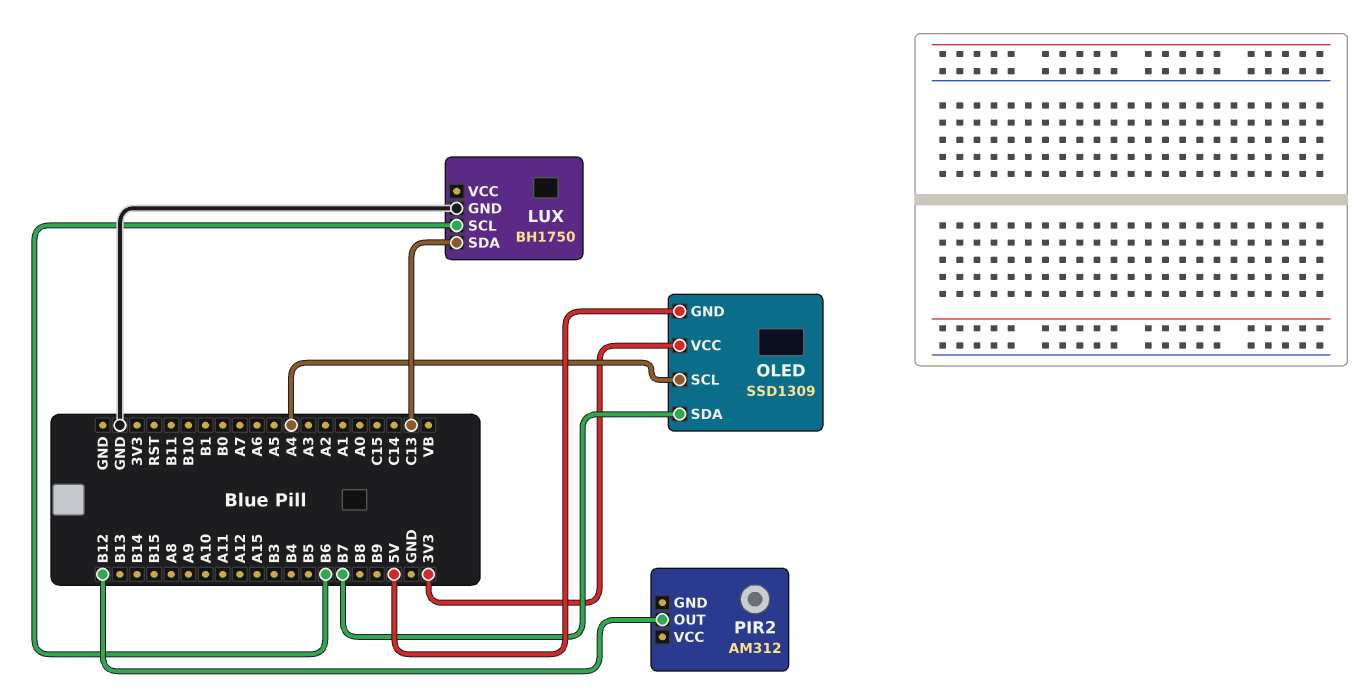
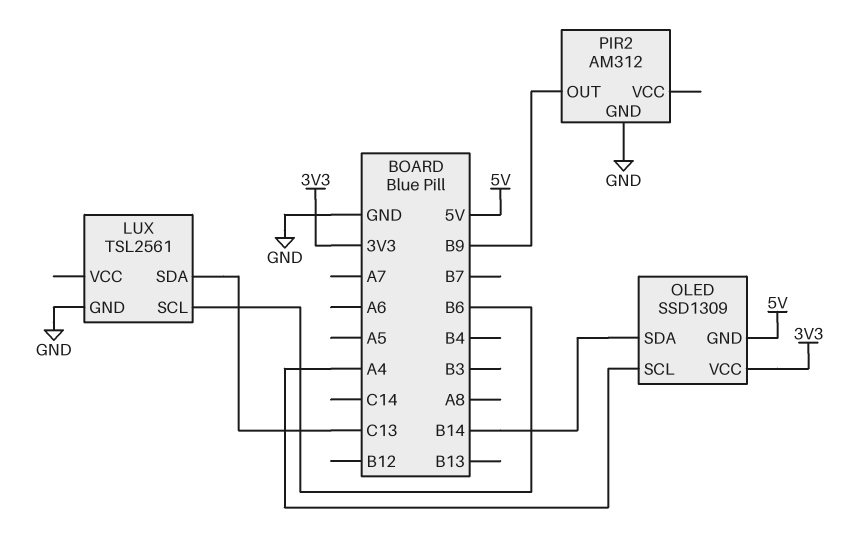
LUX: BH1750 -> TSL2561
OLED pin SDA: B7 -> B14
PIR2 pin GND: none -> GND
PIR2 pin OUT: B12 -> B9

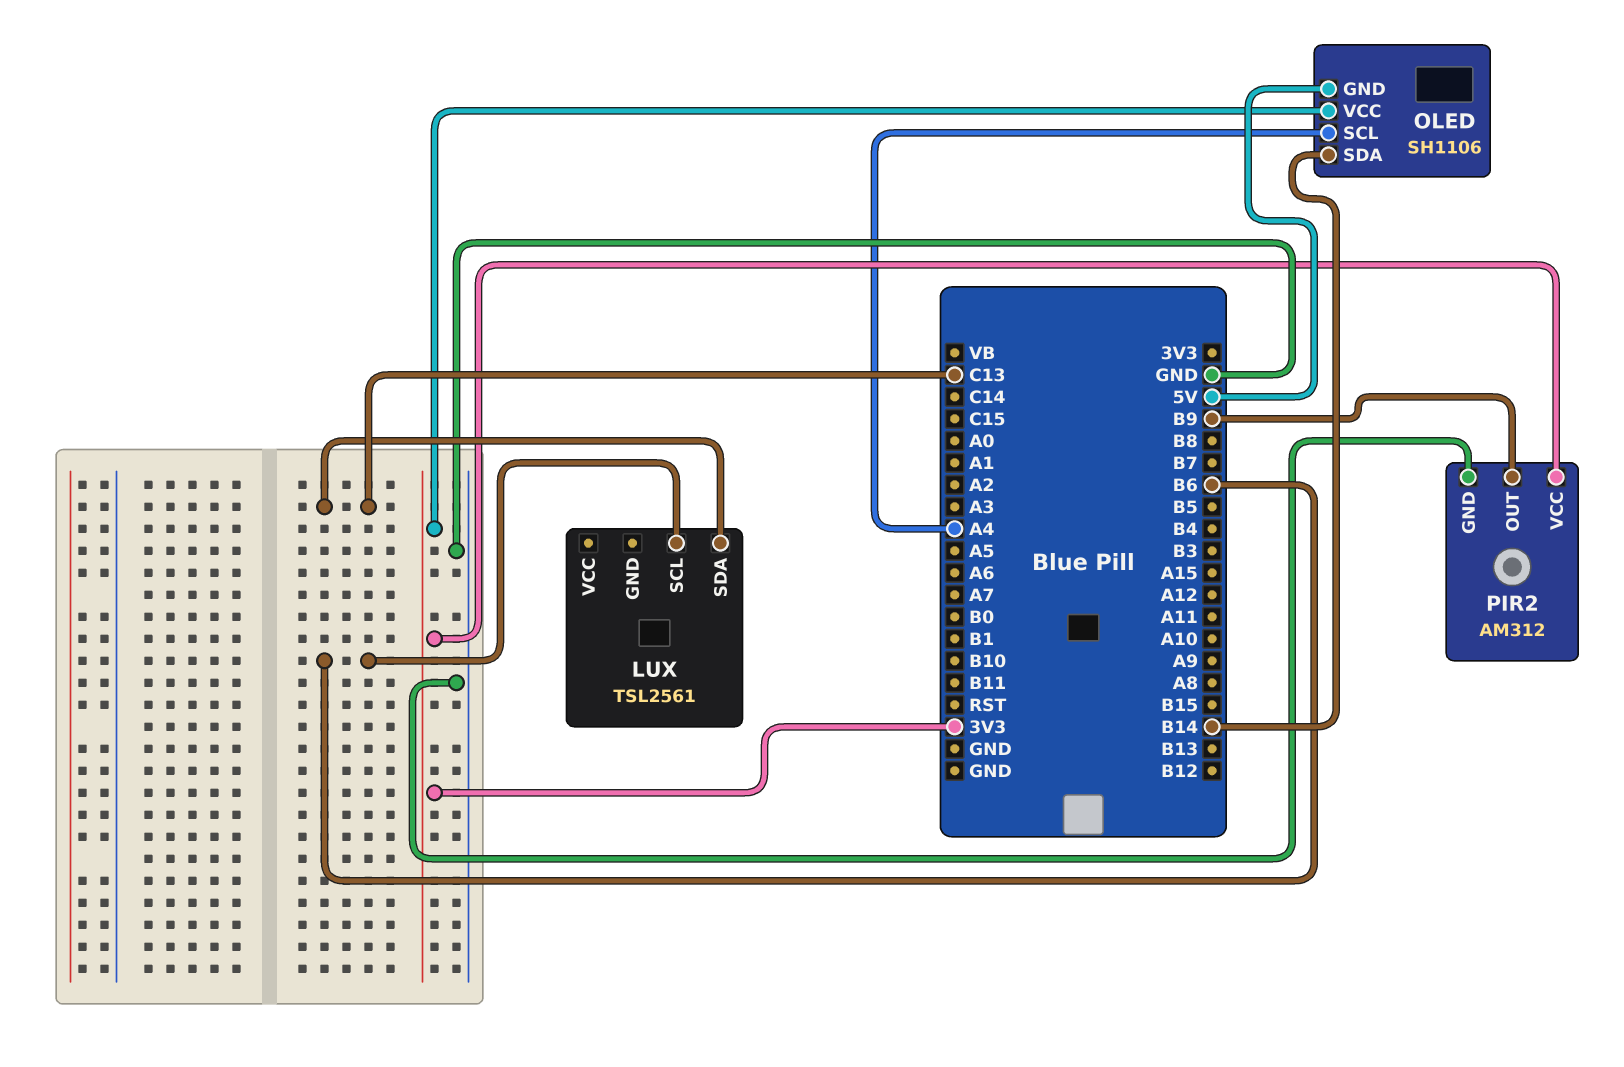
LUX pin GND: GND -> none
OLED: SSD1309 -> SH1106
PIR2 pin VCC: none -> 3V3

